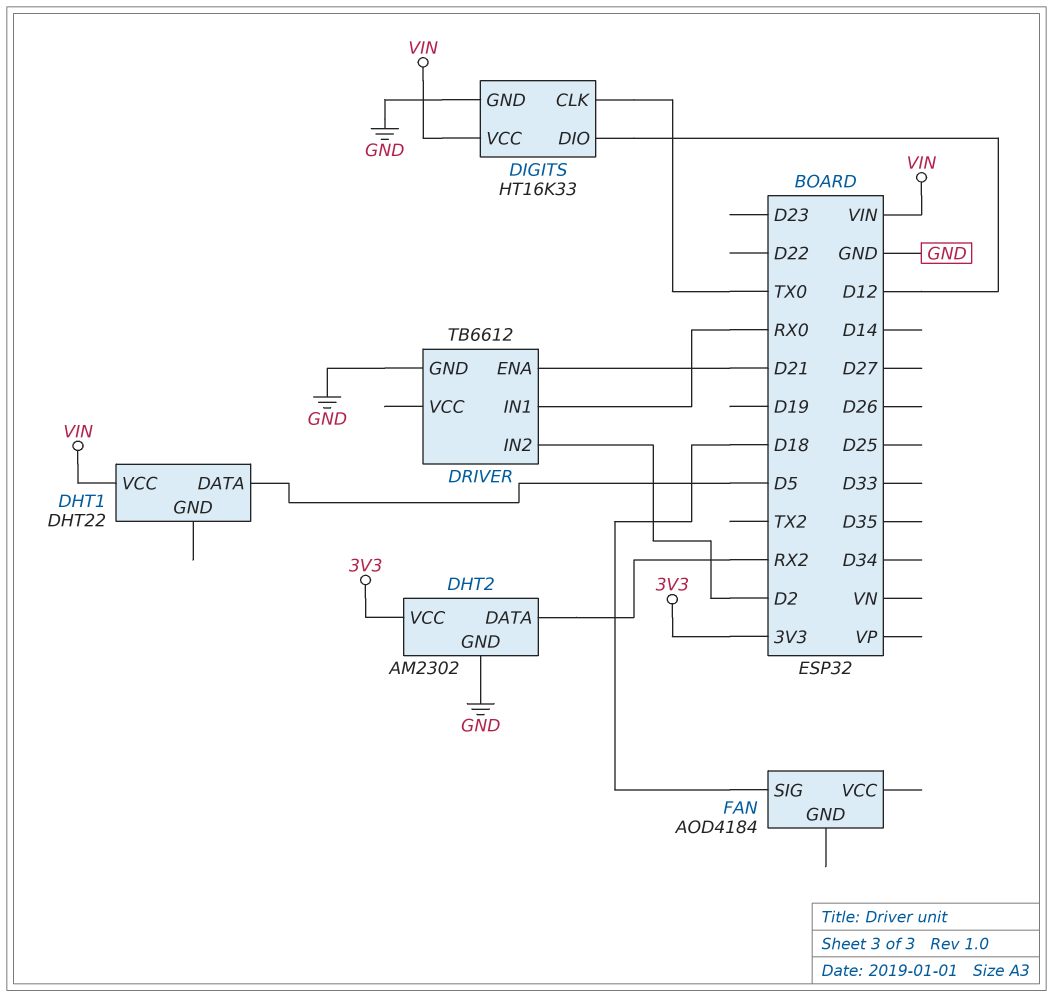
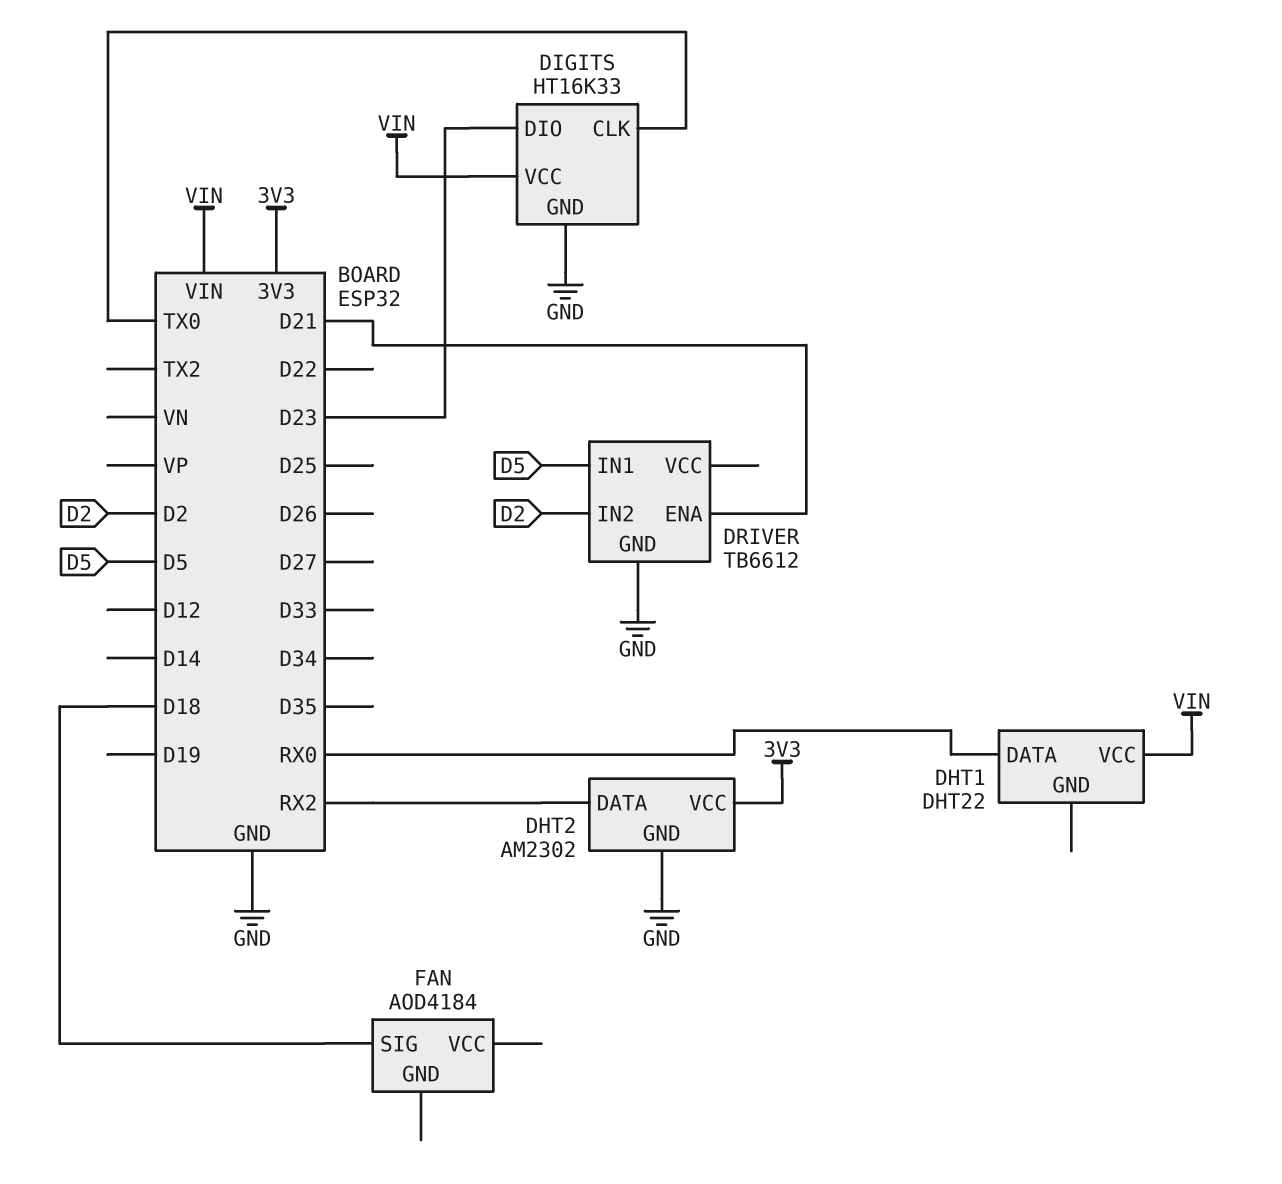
DHT1 pin DATA: D5 -> RX0
DIGITS pin DIO: D12 -> D23
DRIVER pin IN1: RX0 -> D5

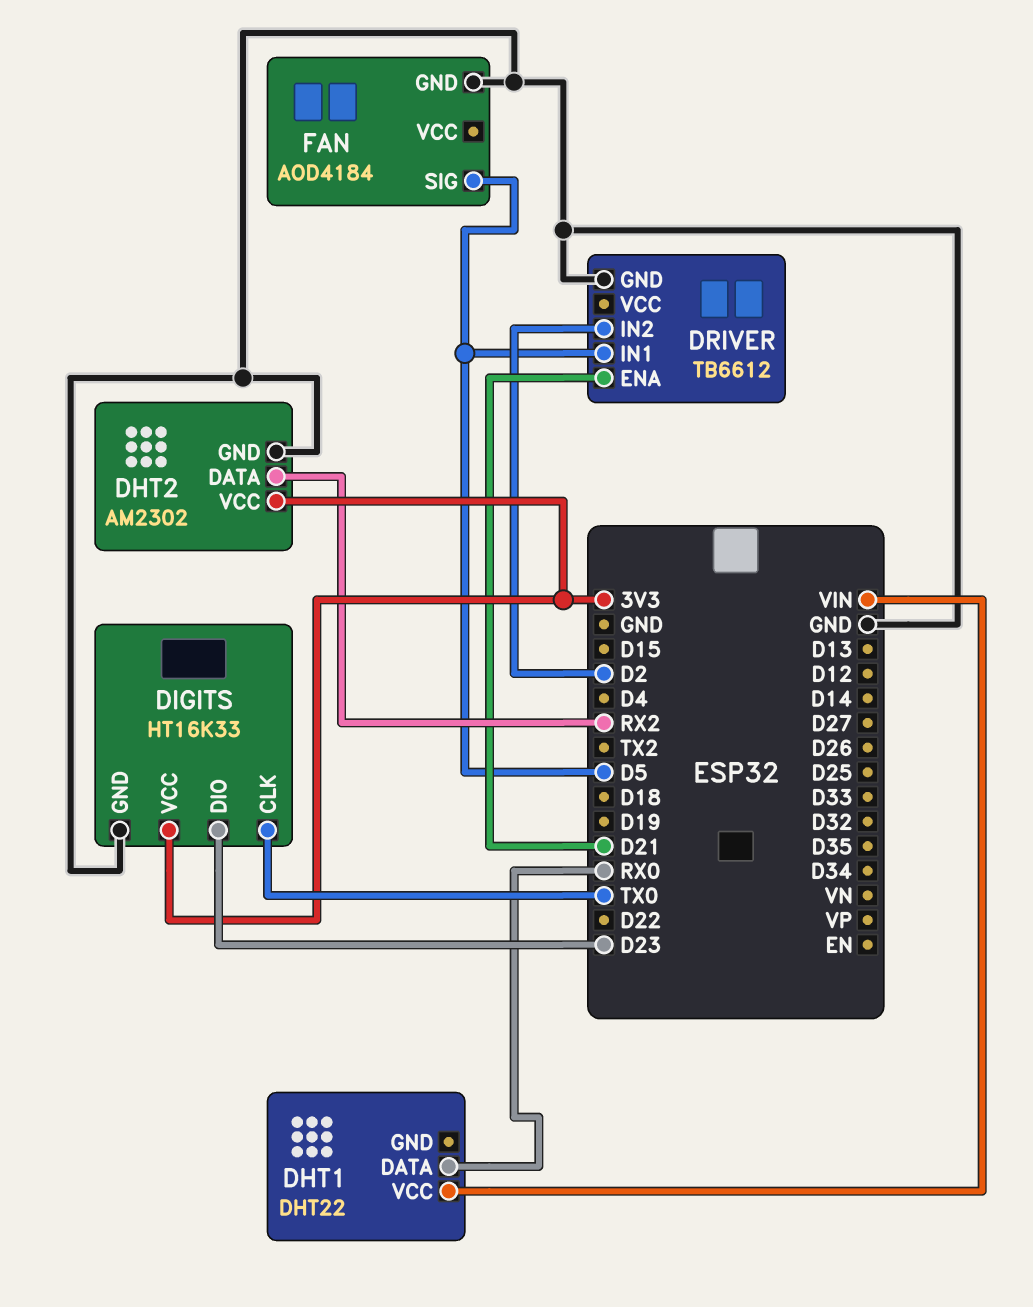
DIGITS pin VCC: VIN -> 3V3
FAN pin GND: none -> GND
FAN pin SIG: D18 -> D5

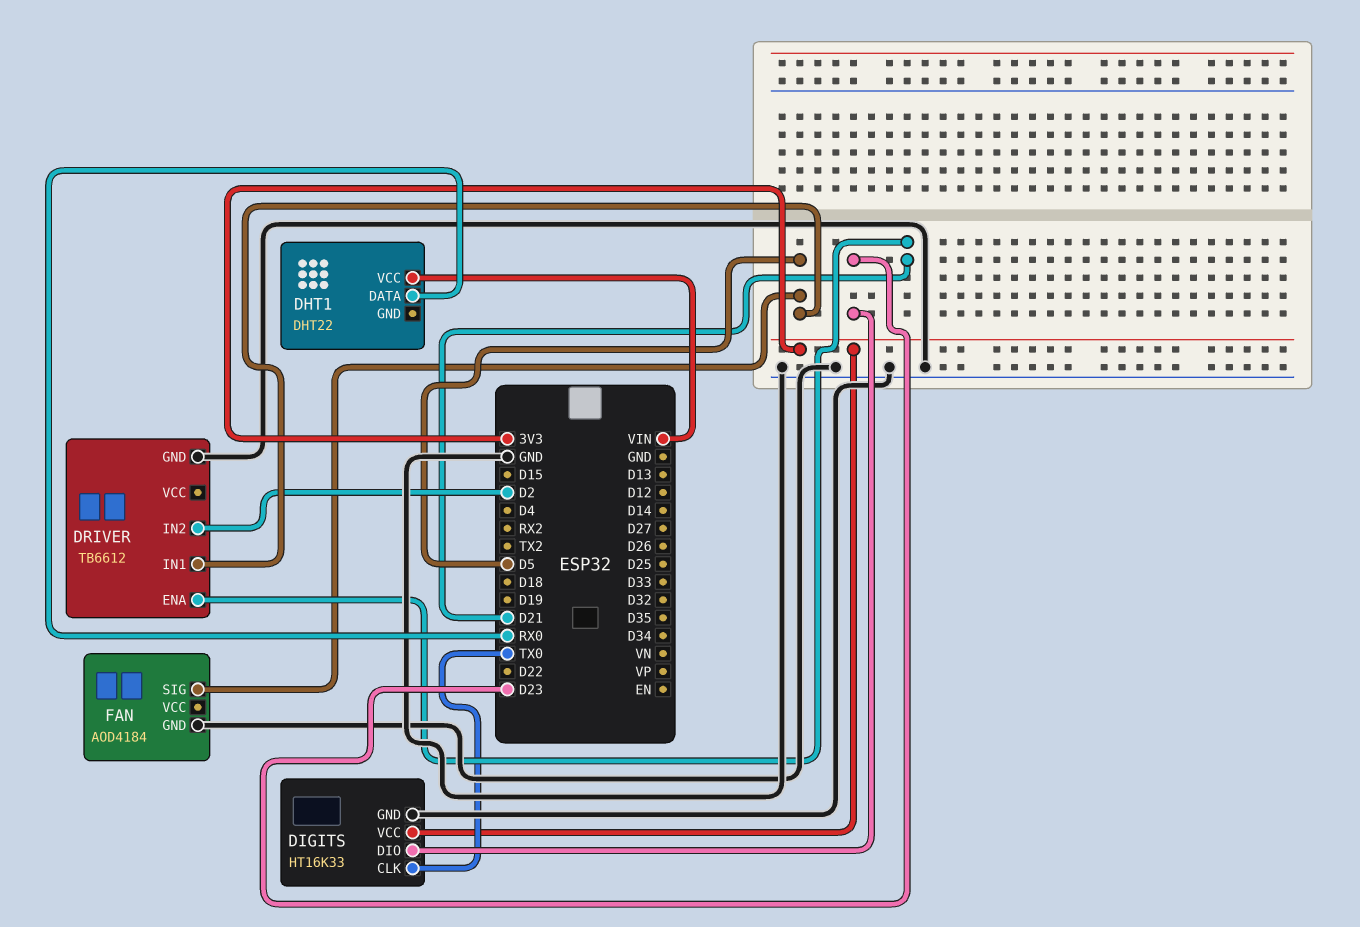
DHT2: AM2302 -> none
DHT2 pin DATA: RX2 -> none
DHT2 pin GND: GND -> none
DHT2 pin VCC: 3V3 -> none

